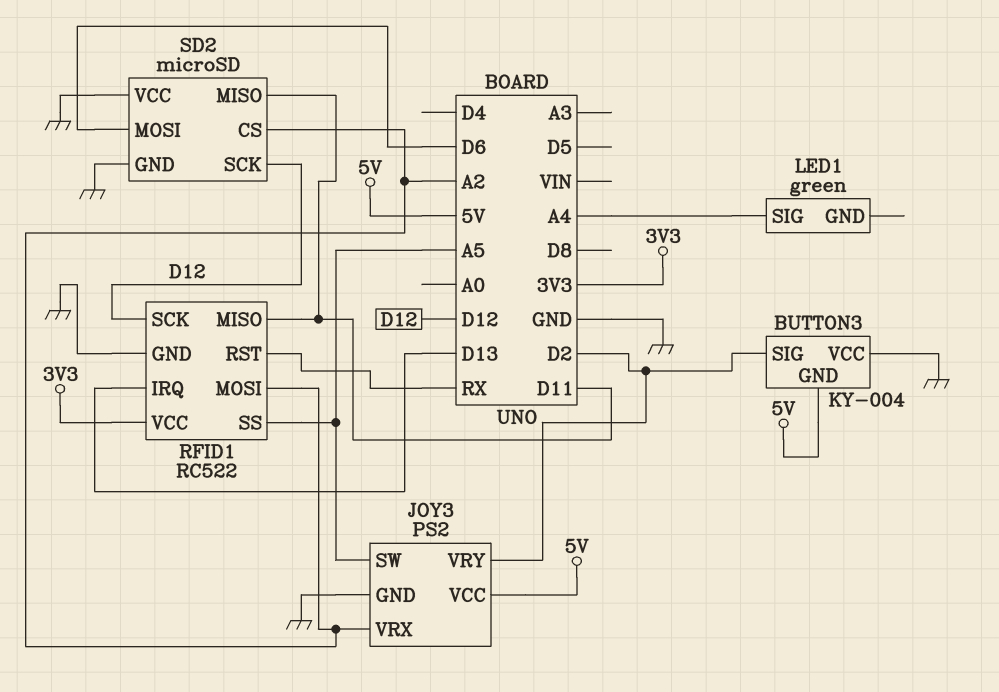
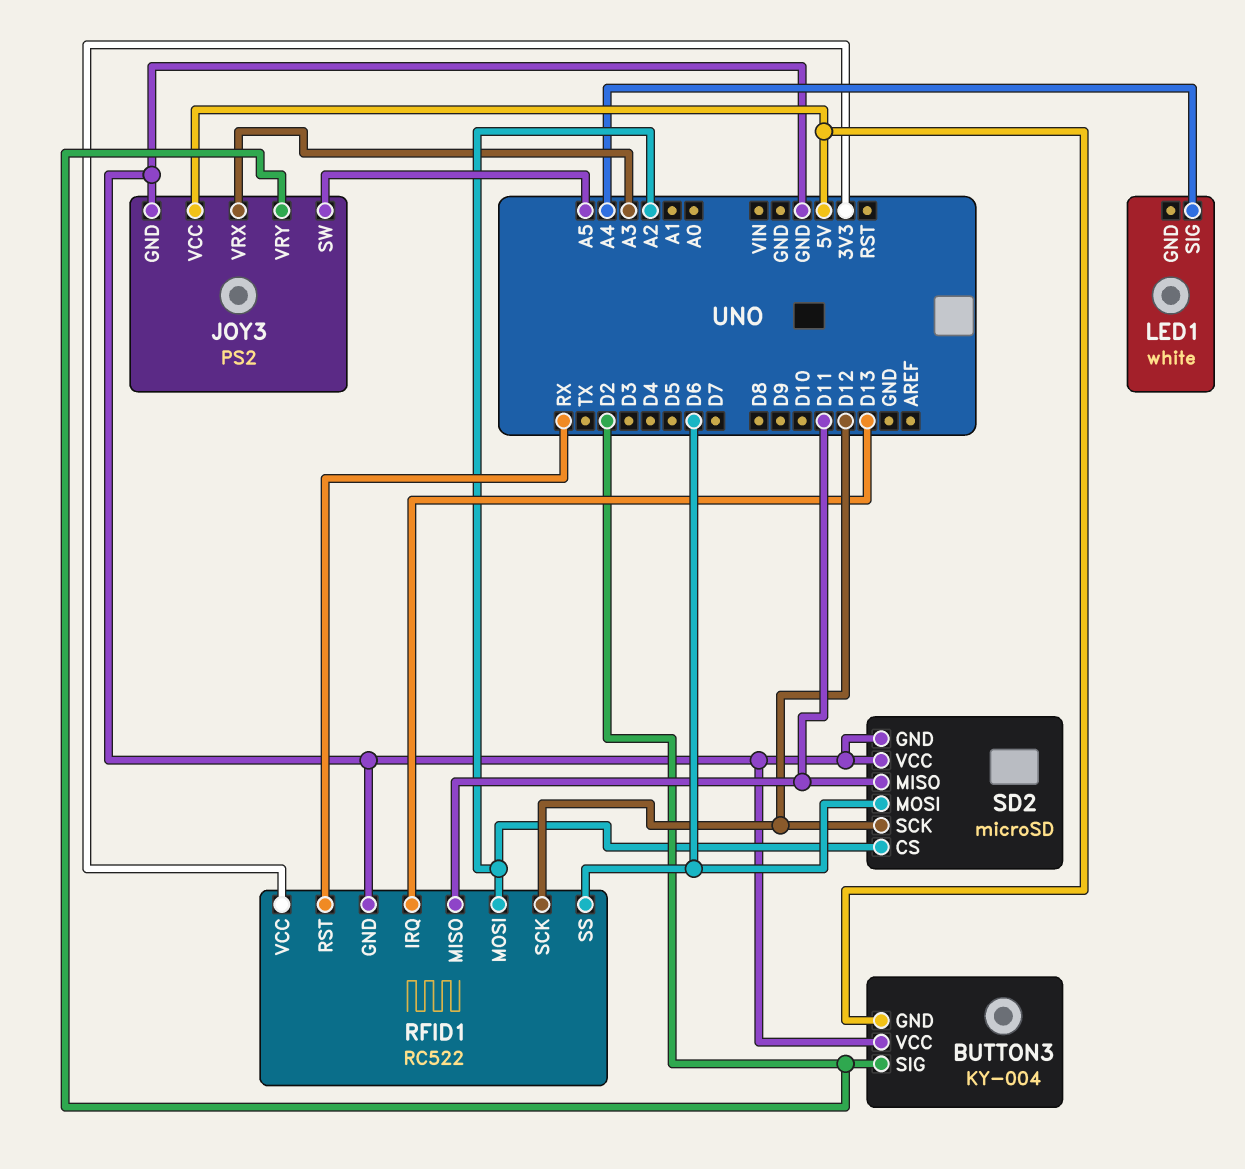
JOY3 pin VRX: A2 -> A3
LED1: green -> white
RFID1 pin SS: A5 -> D6

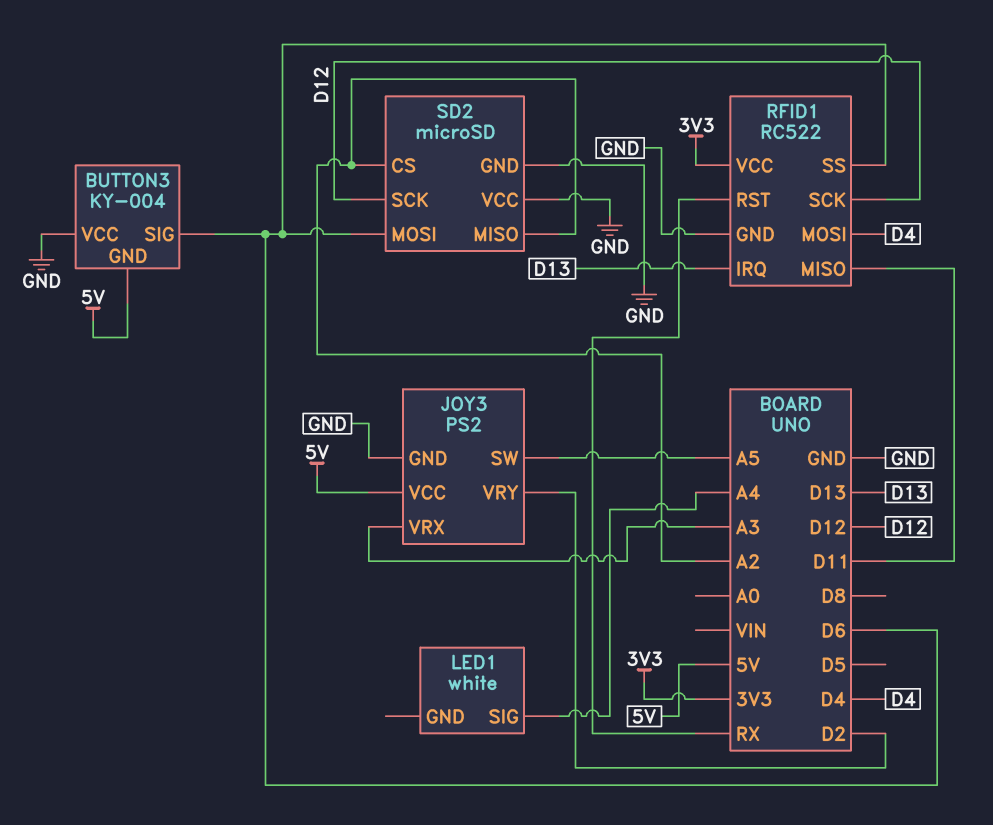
BUTTON3 pin SIG: D2 -> D6
RFID1 pin MOSI: A2 -> D4
SD2 pin MISO: D11 -> A2

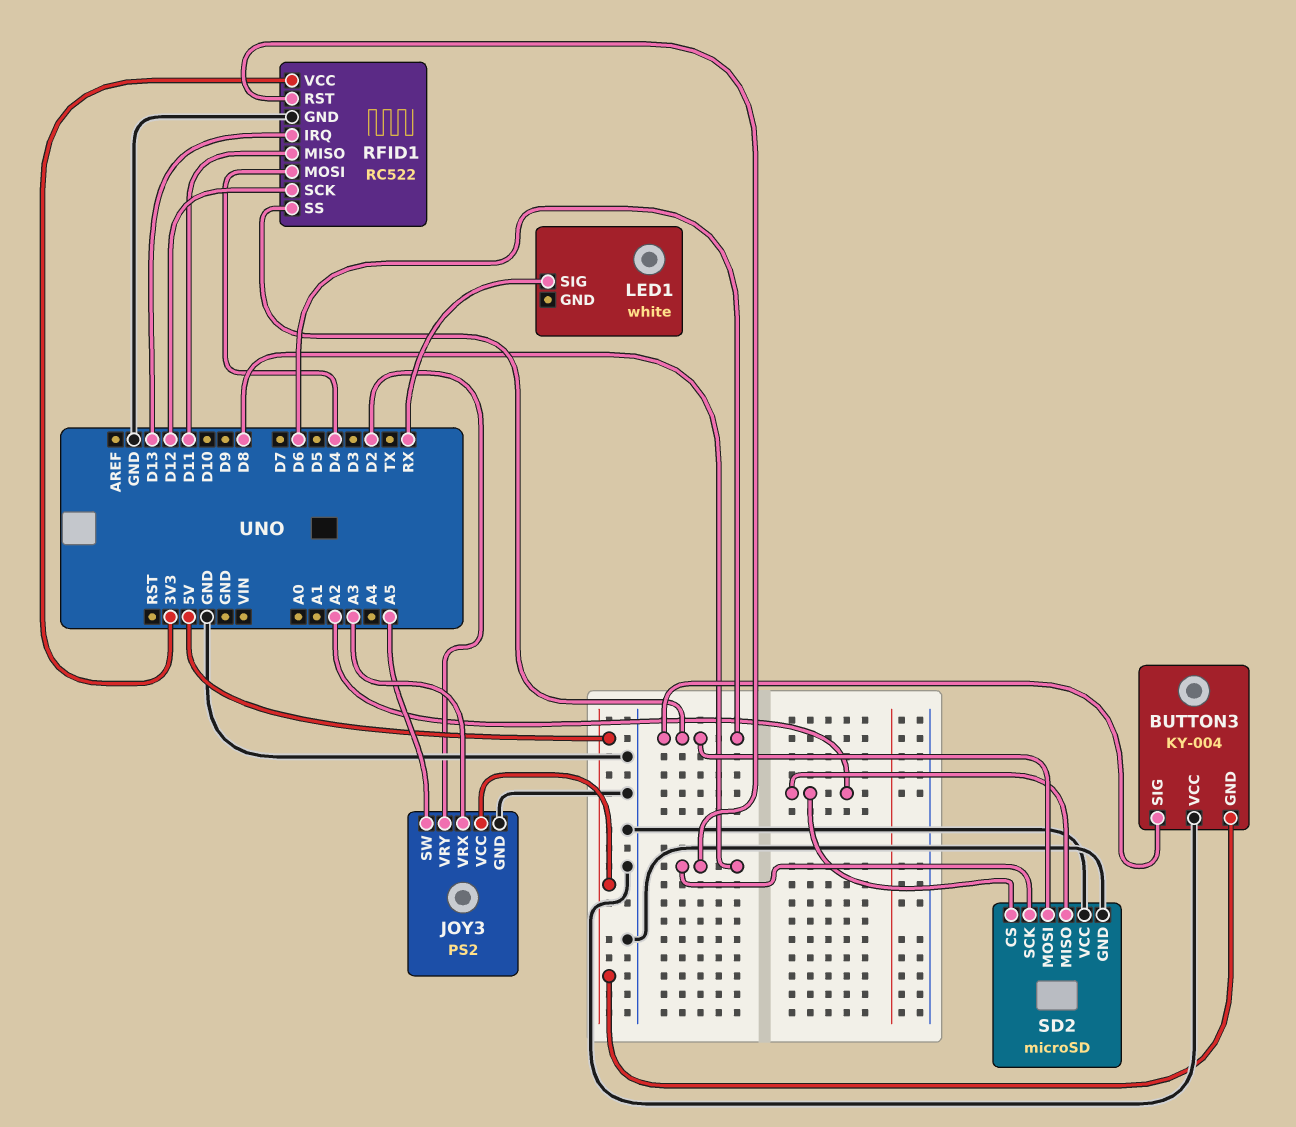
LED1 pin SIG: A4 -> RX
RFID1 pin RST: RX -> D8
SD2 pin SCK: D12 -> D8

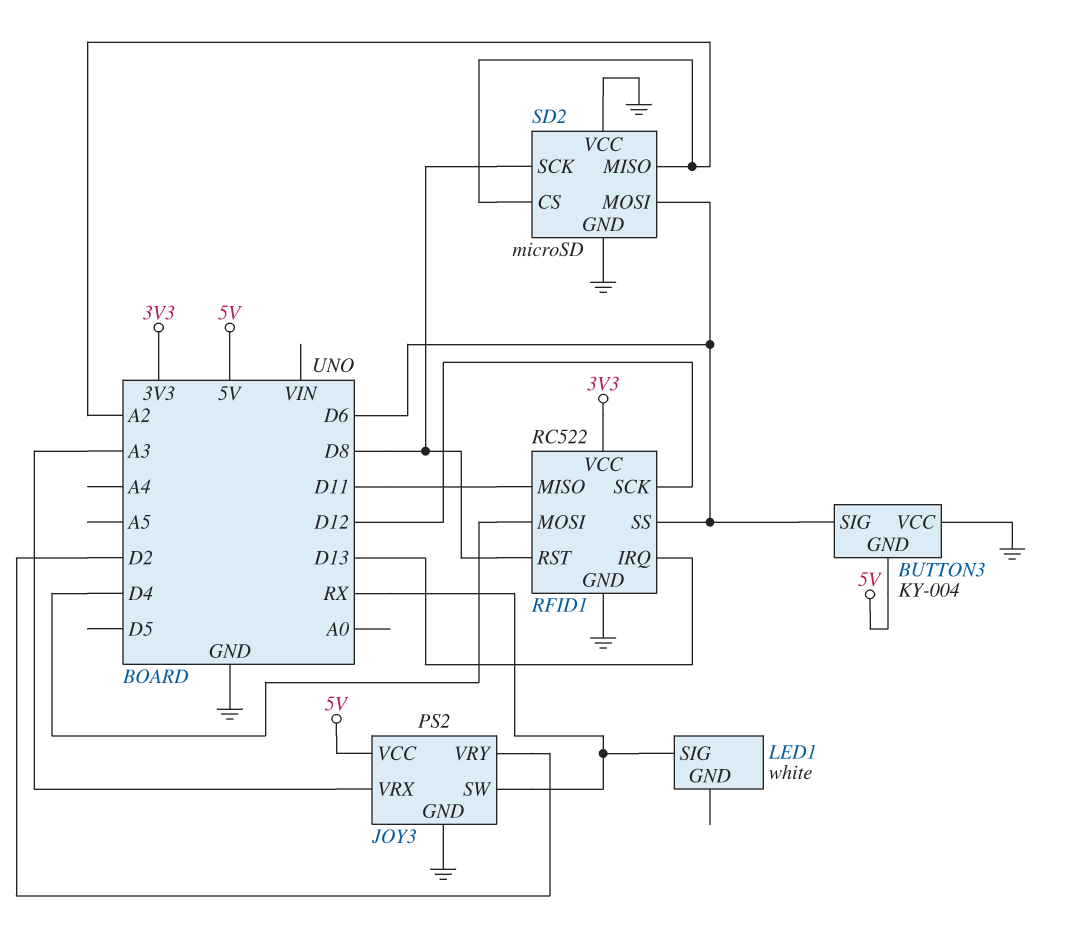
JOY3 pin SW: A5 -> RX

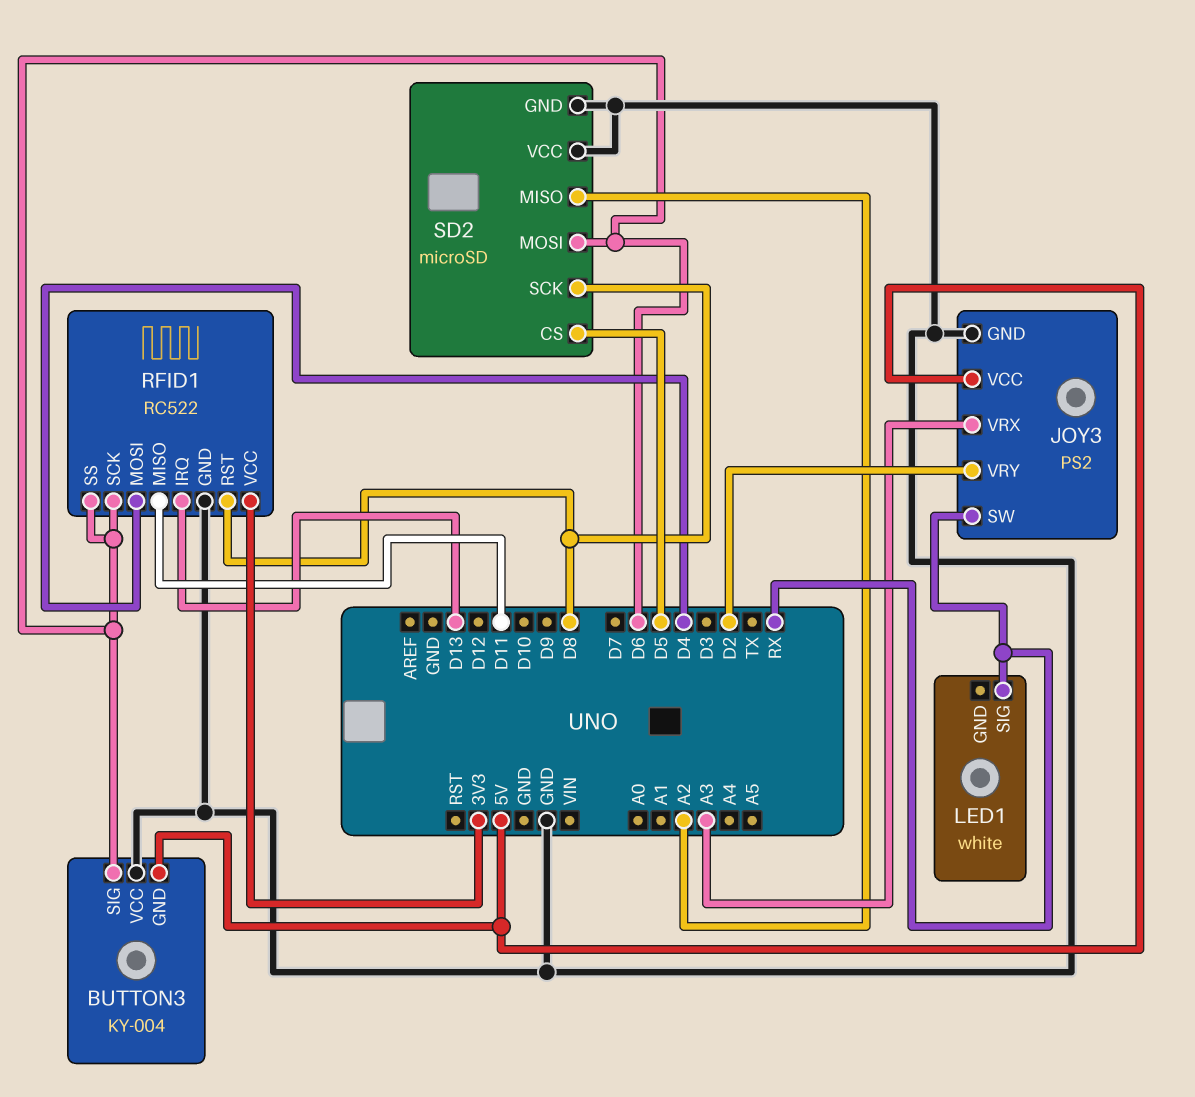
RFID1 pin SCK: D12 -> D6
SD2 pin CS: A2 -> D5

